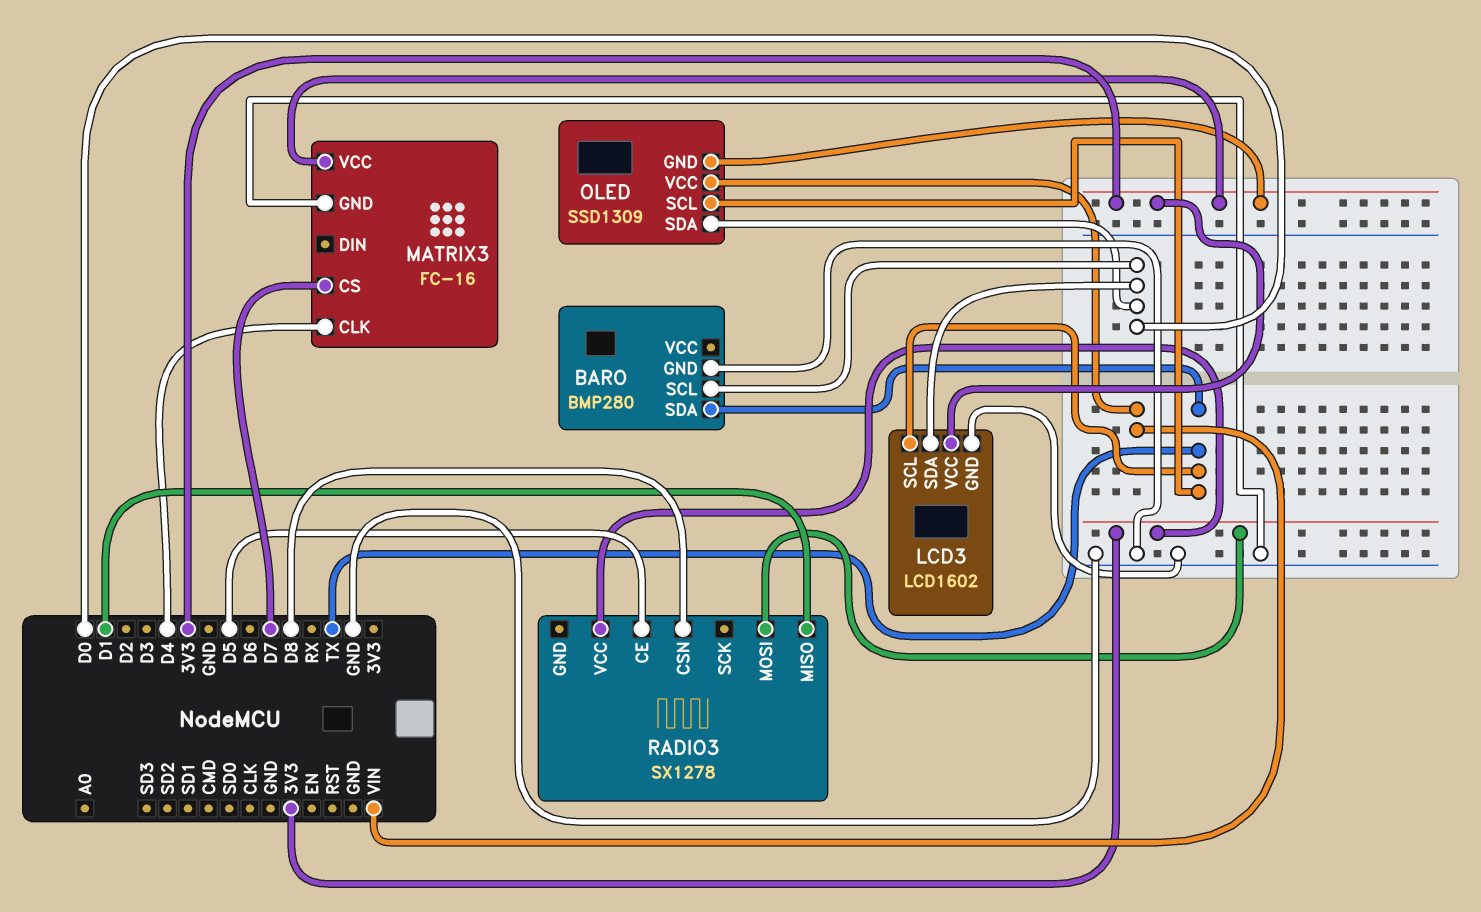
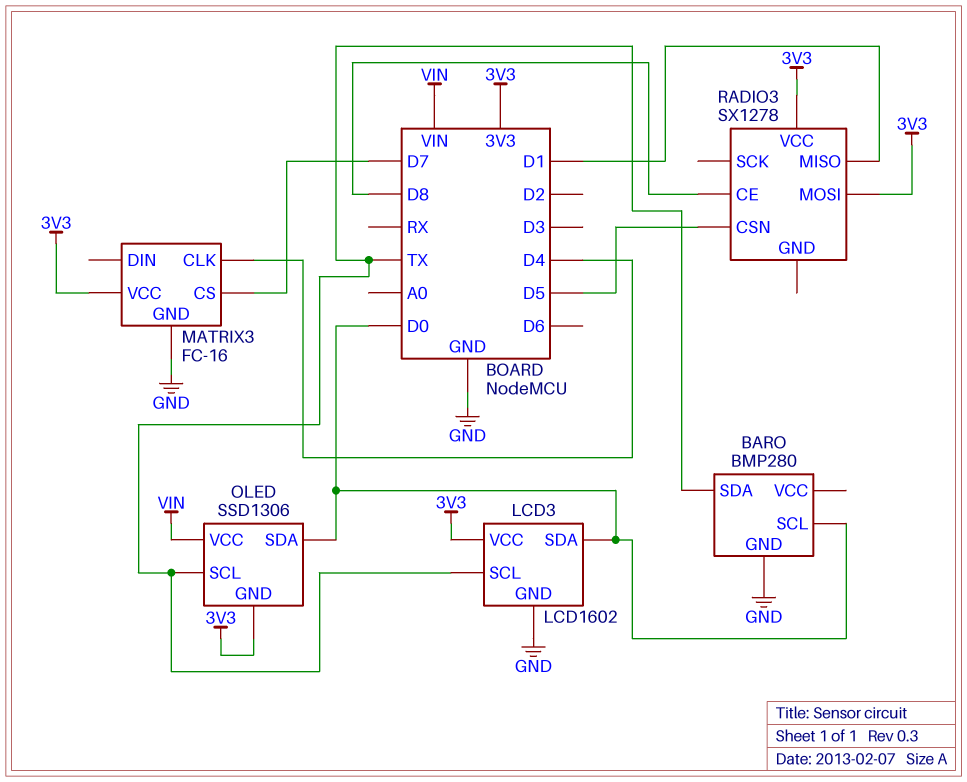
OLED: SSD1309 -> SSD1306
RADIO3 pin CE: D5 -> D8
RADIO3 pin CSN: D8 -> D5

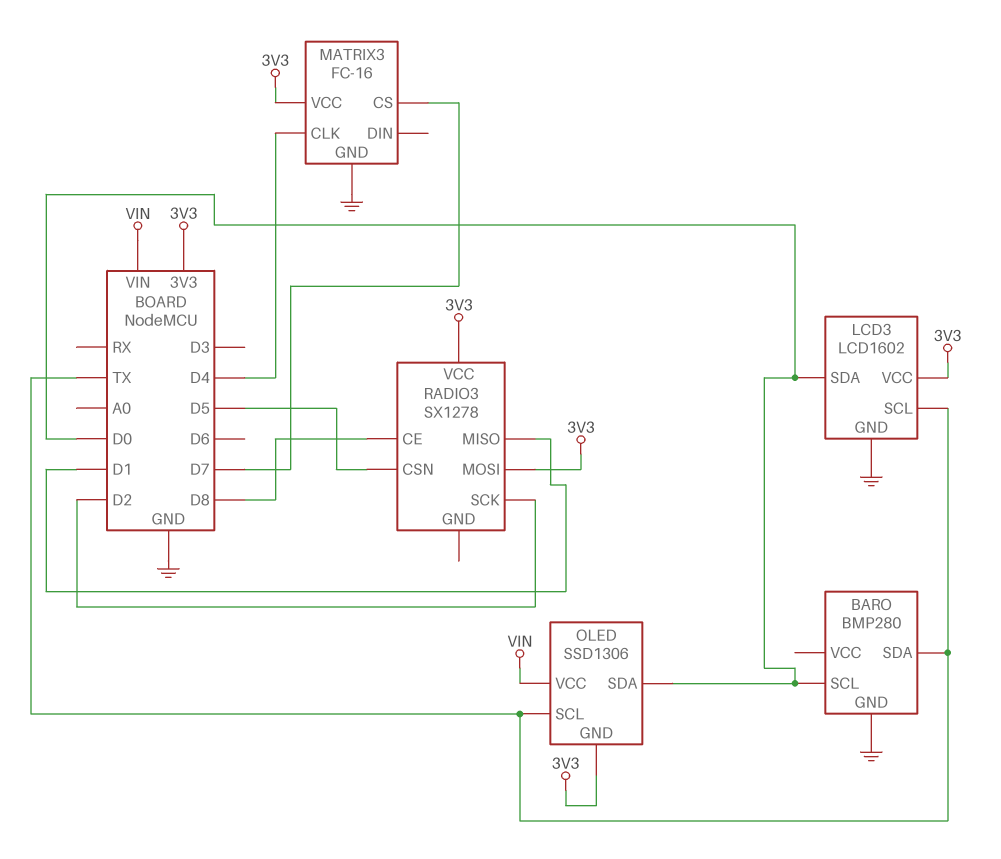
RADIO3 pin SCK: none -> D2

